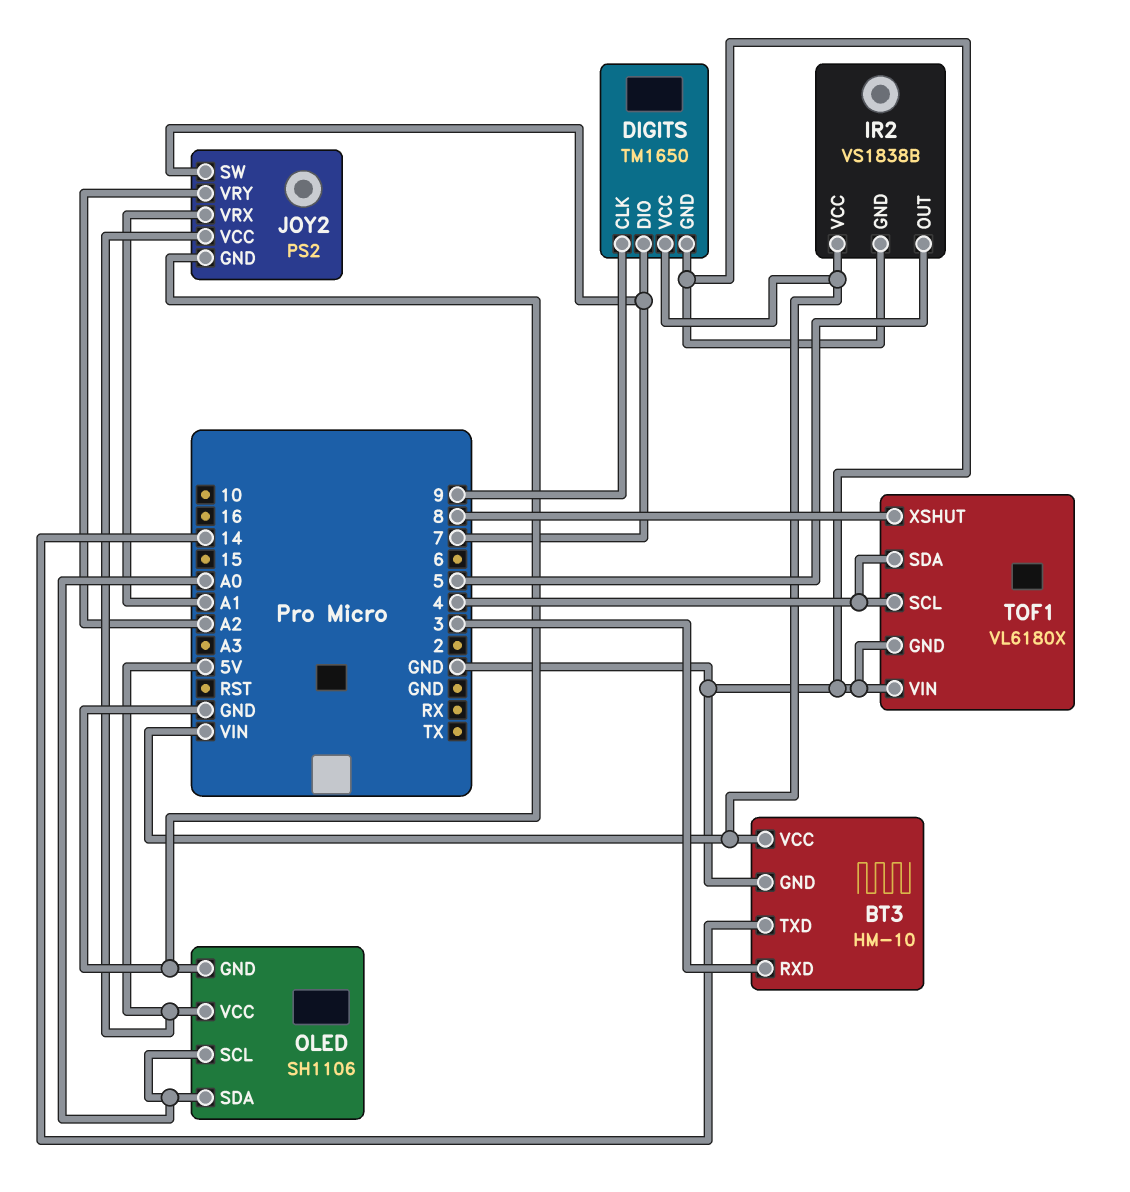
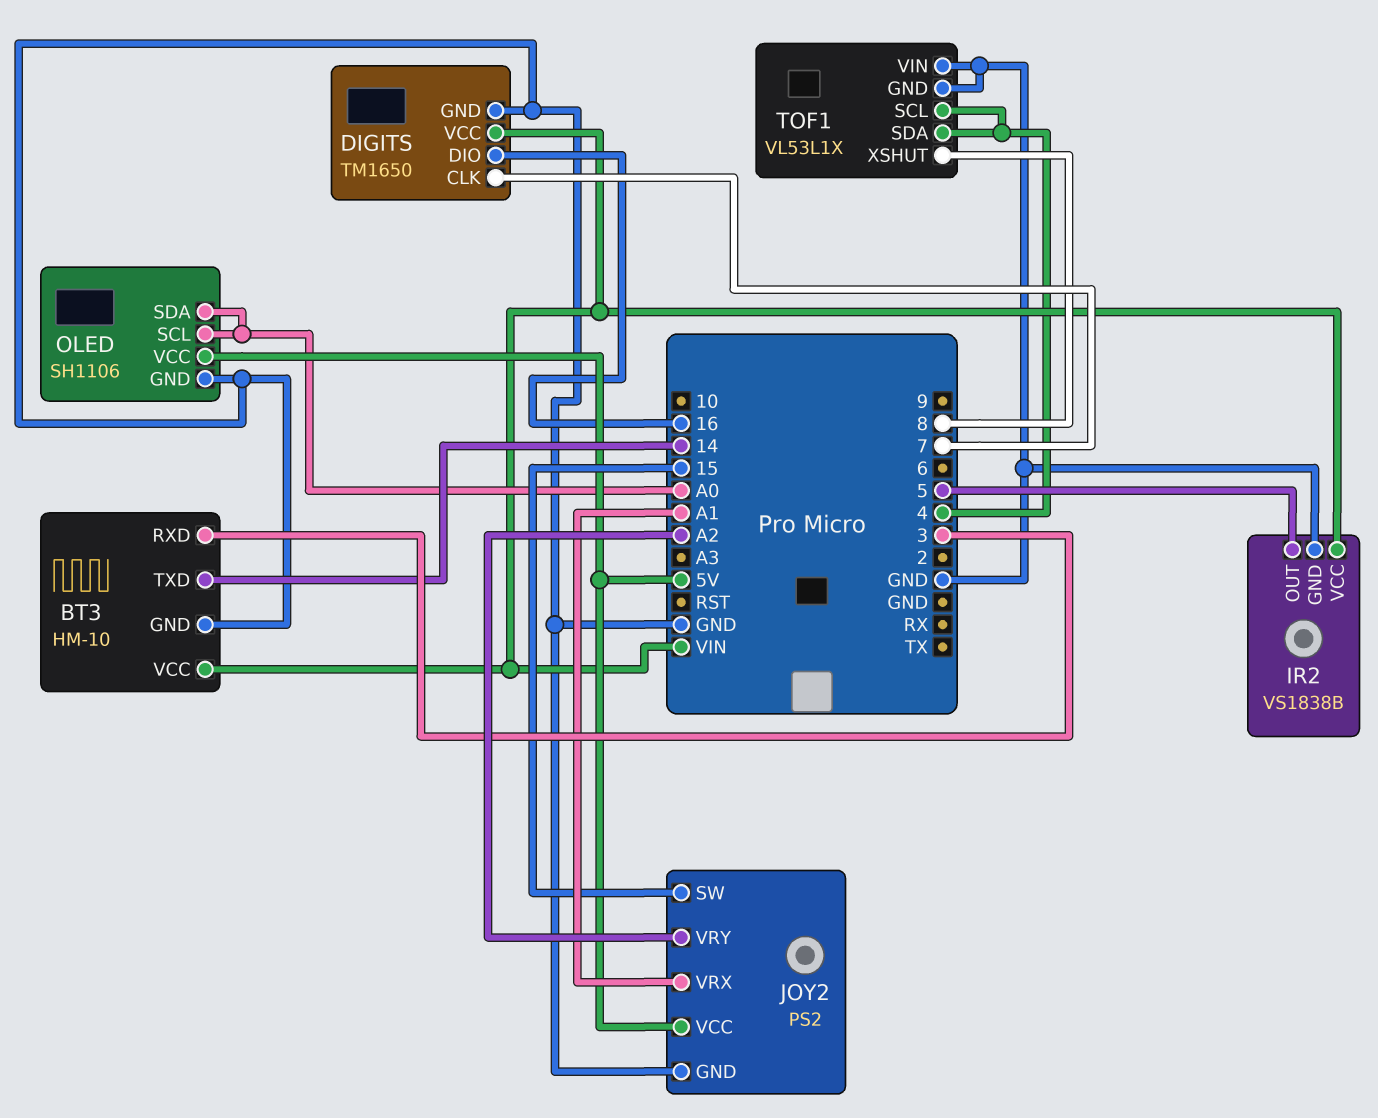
DIGITS pin CLK: 9 -> 7
DIGITS pin DIO: 7 -> 16
JOY2 pin SW: 7 -> 15
TOF1: VL6180X -> VL53L1X

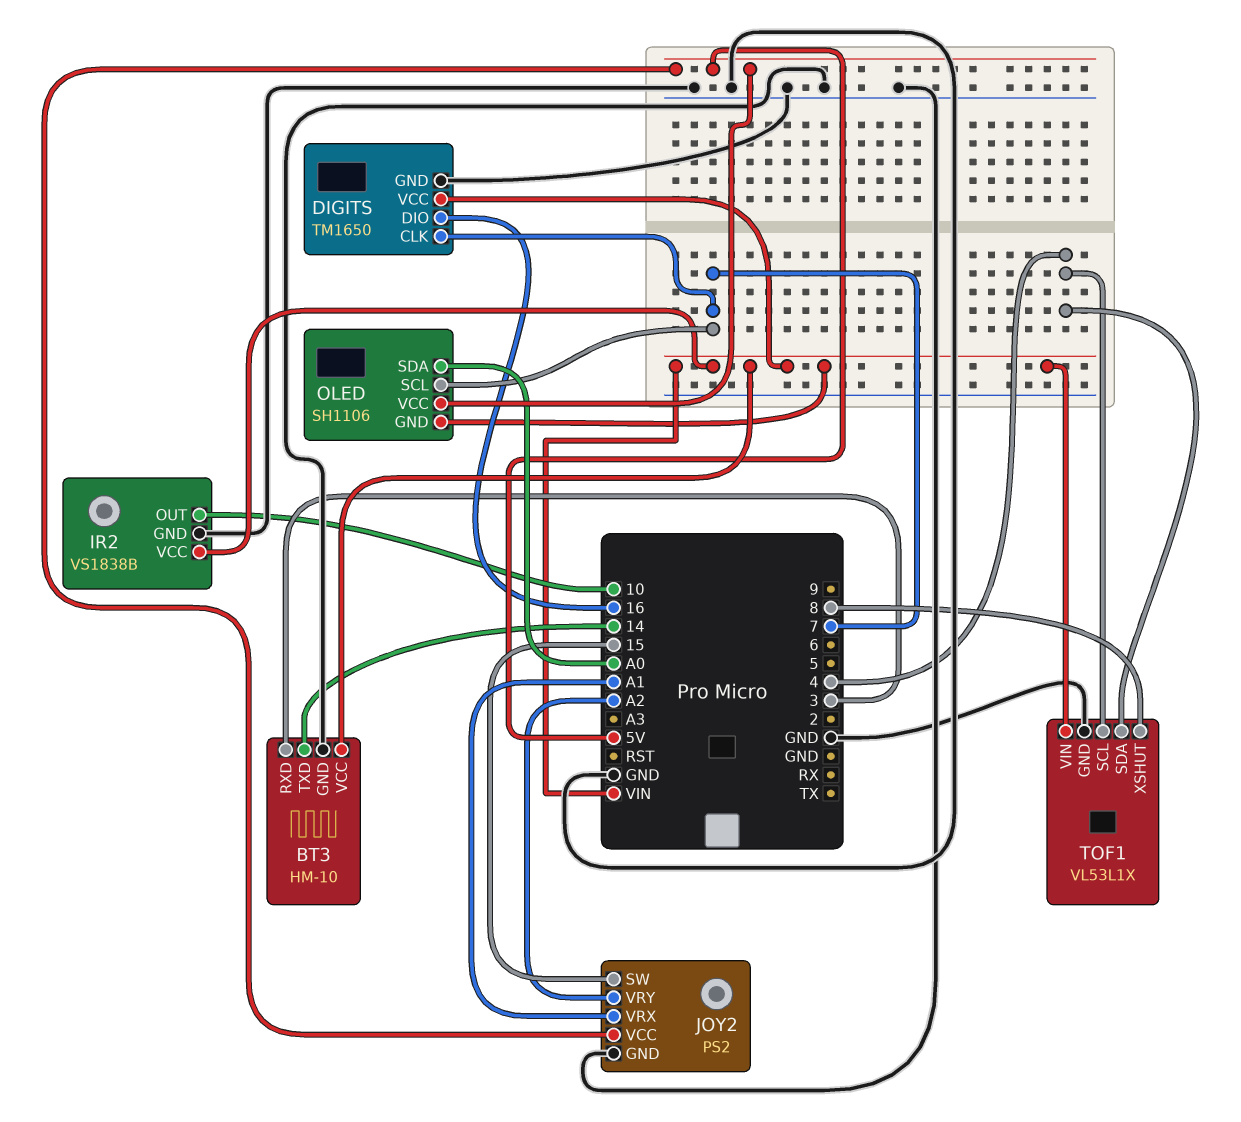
IR2 pin OUT: 5 -> 10
OLED pin GND: GND -> VIN
OLED pin SCL: A0 -> 7
TOF1 pin VIN: GND -> VIN

